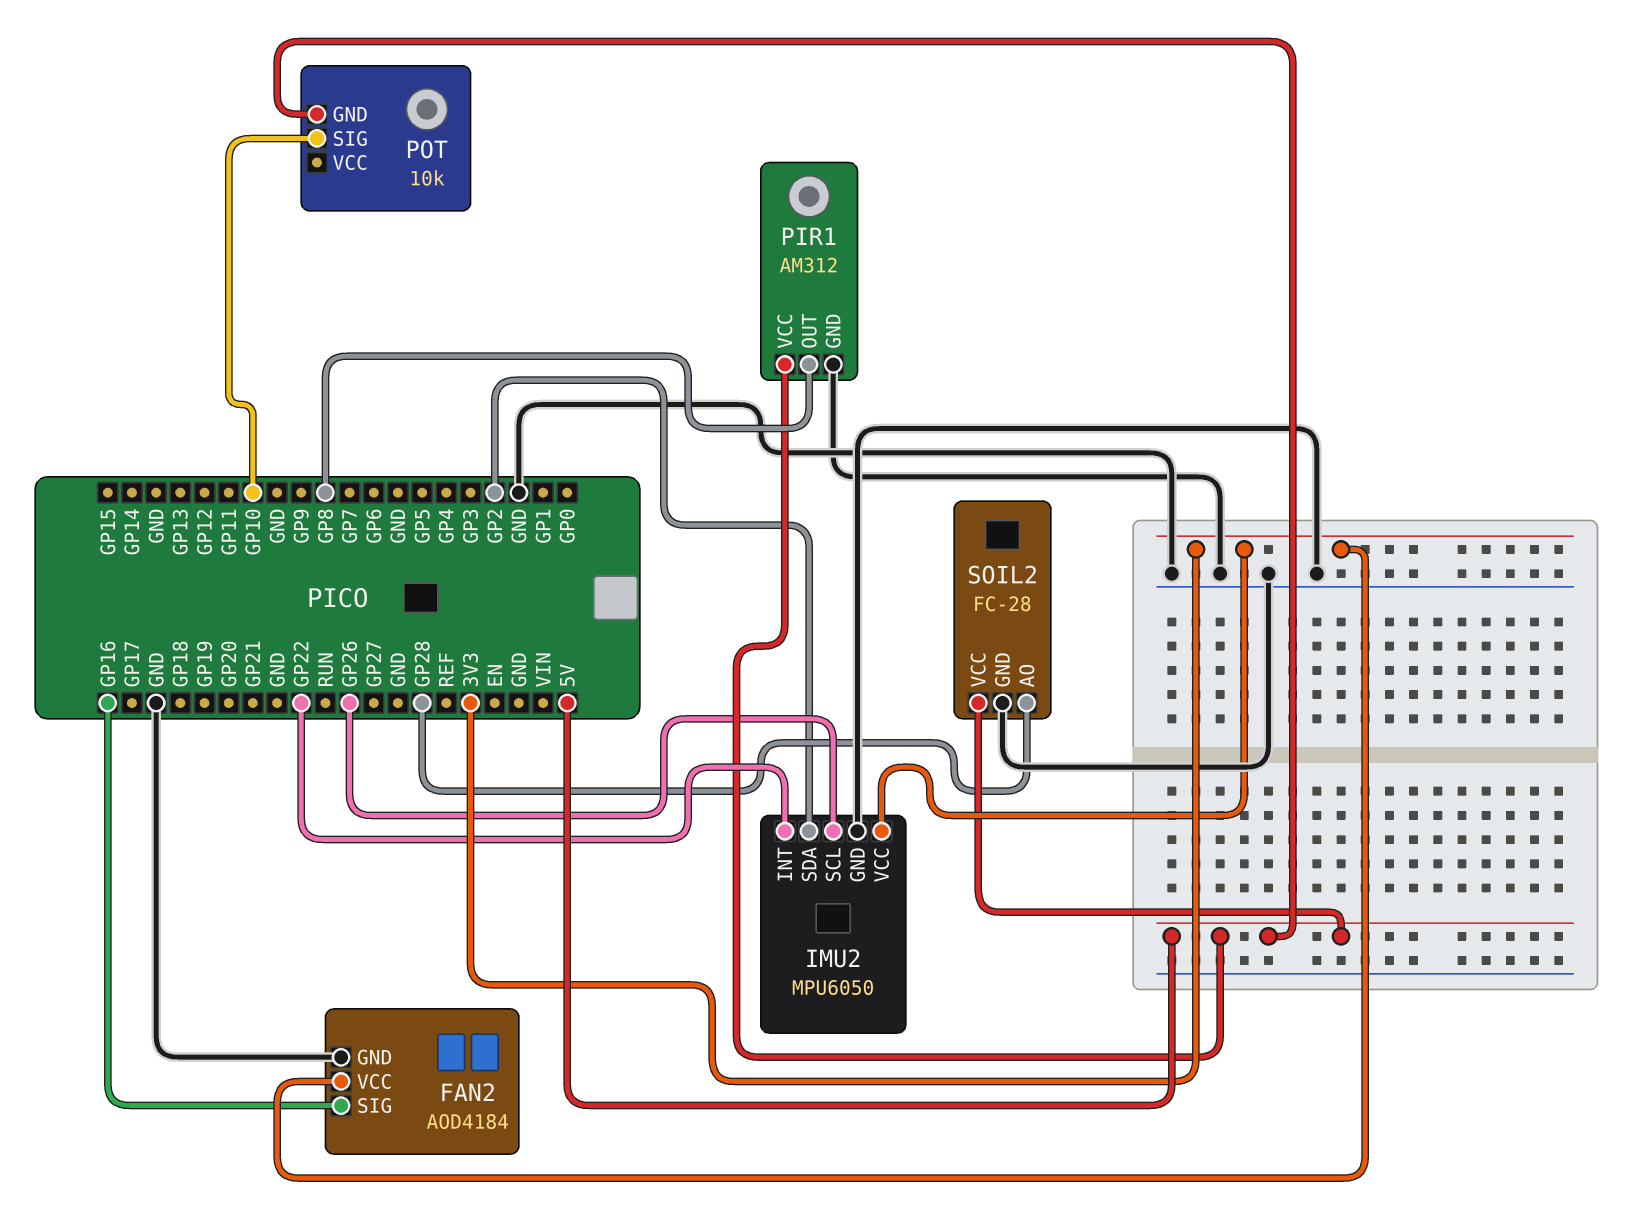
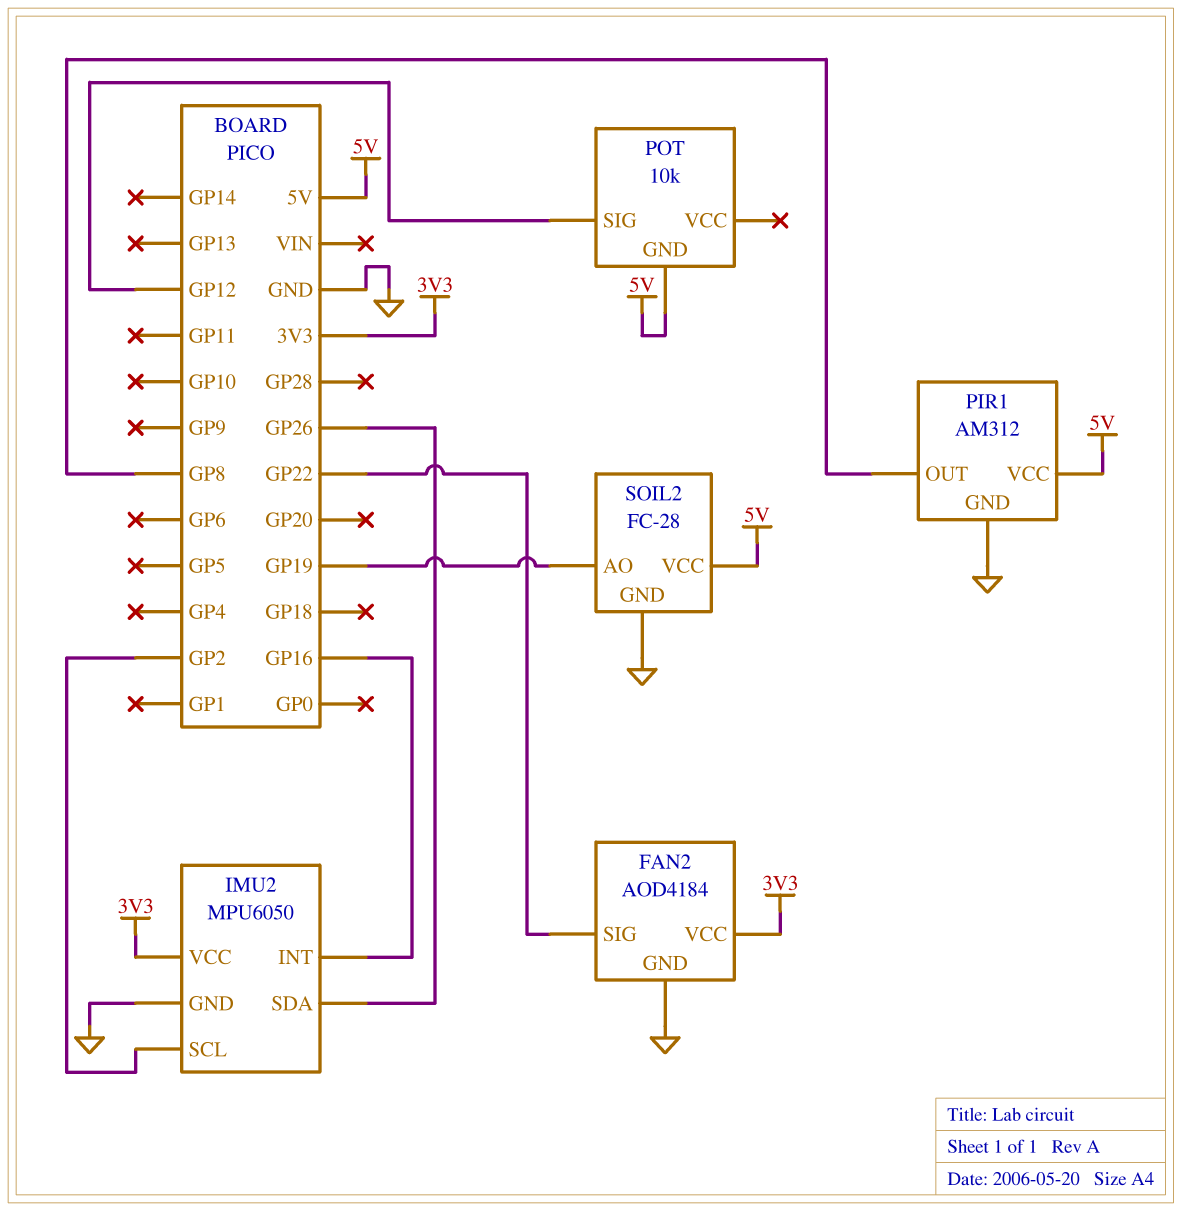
FAN2 pin SIG: GP16 -> GP22
IMU2 pin INT: GP22 -> GP16
IMU2 pin SCL: GP26 -> GP2
IMU2 pin SDA: GP2 -> GP26
POT pin SIG: GP10 -> GP12
SOIL2 pin AO: GP28 -> GP19

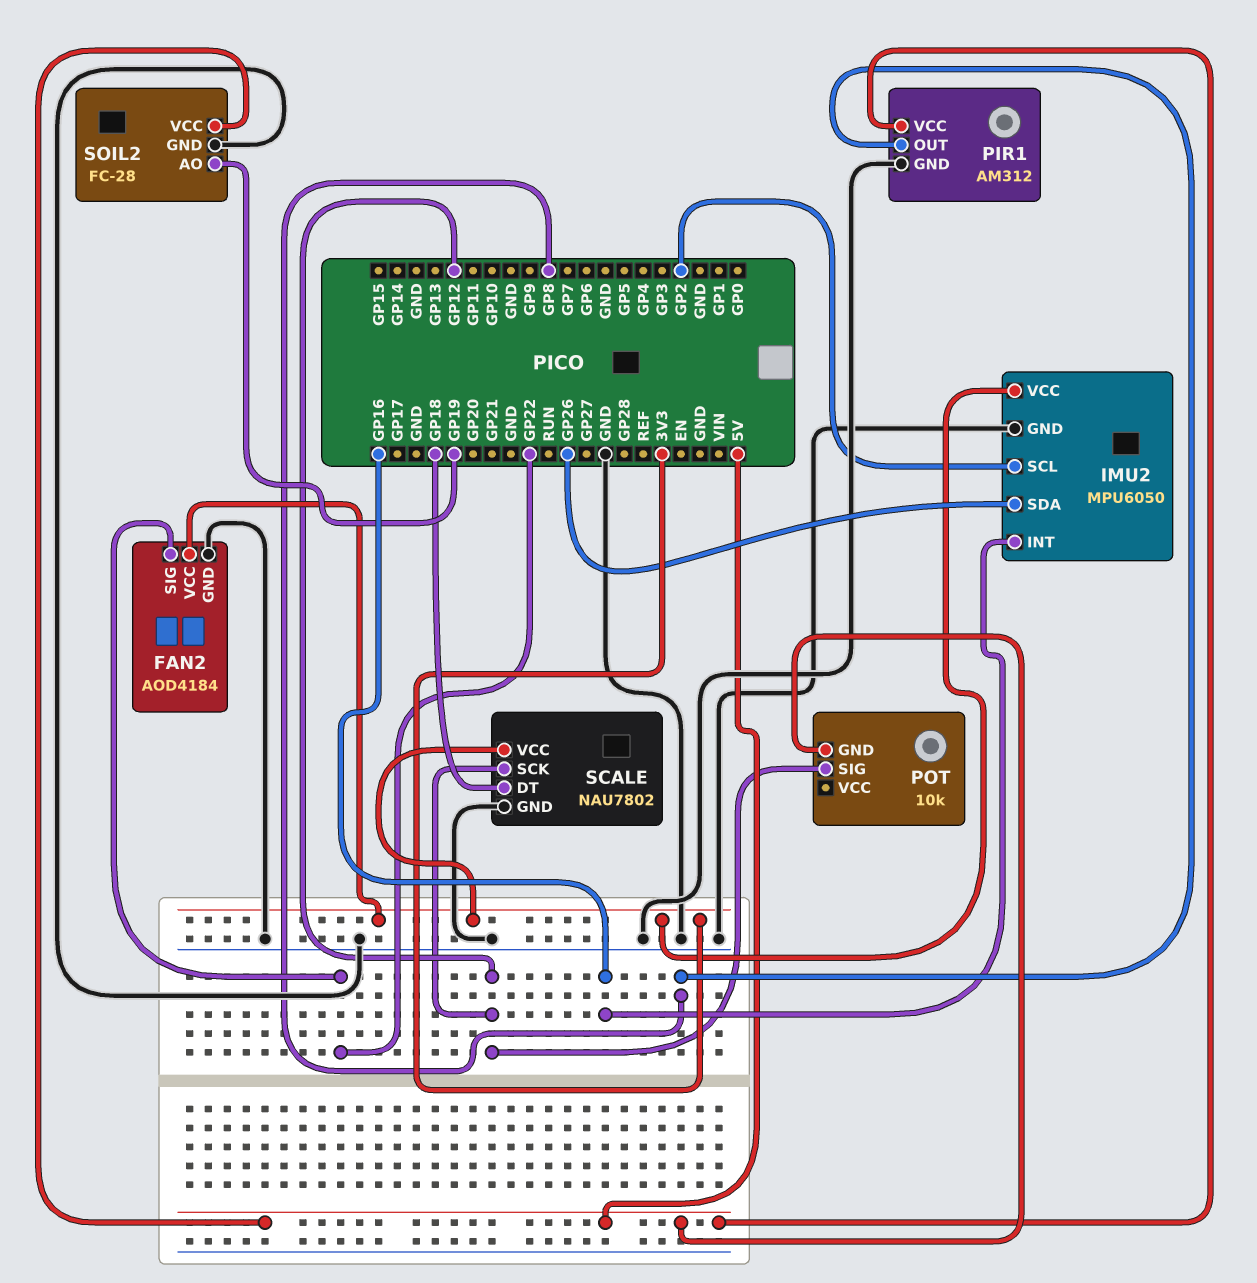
SCALE: none -> NAU7802
SCALE pin DT: none -> GP18
SCALE pin GND: none -> GND
SCALE pin SCK: none -> GP12
SCALE pin VCC: none -> 3V3

